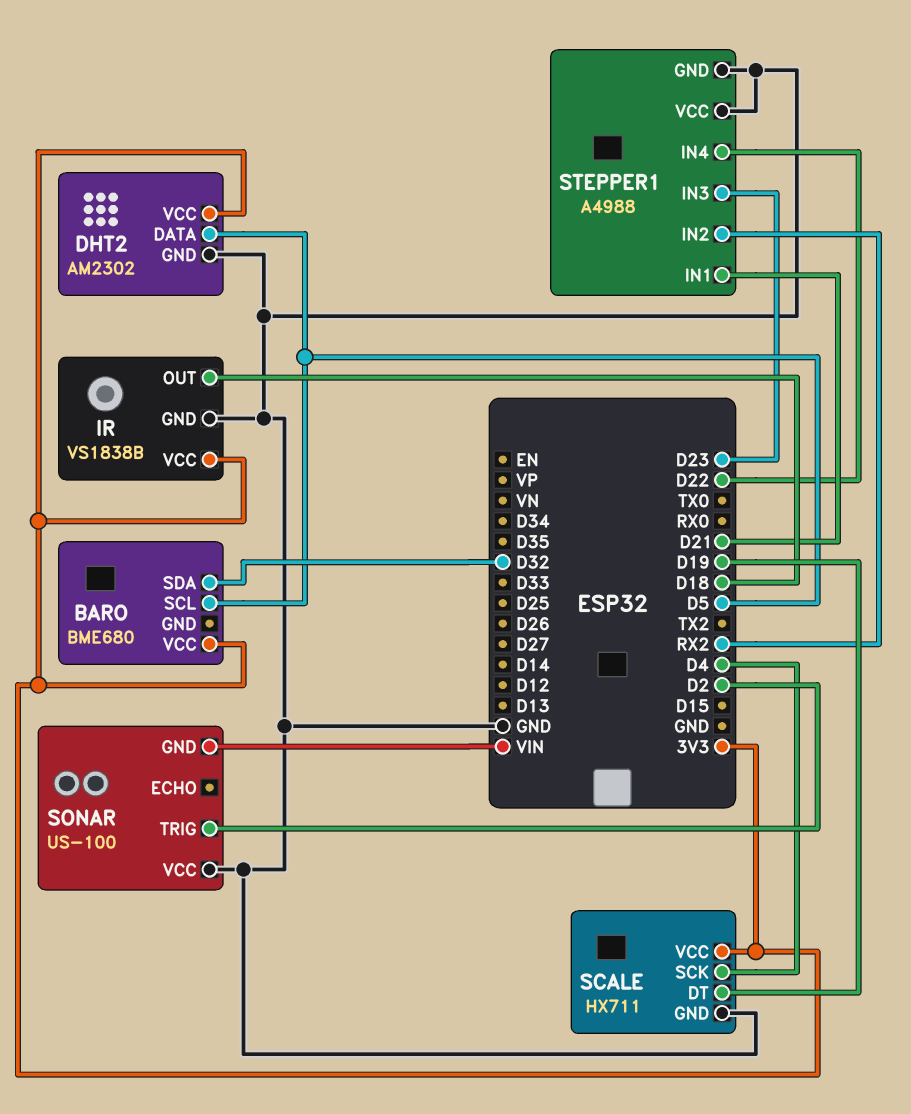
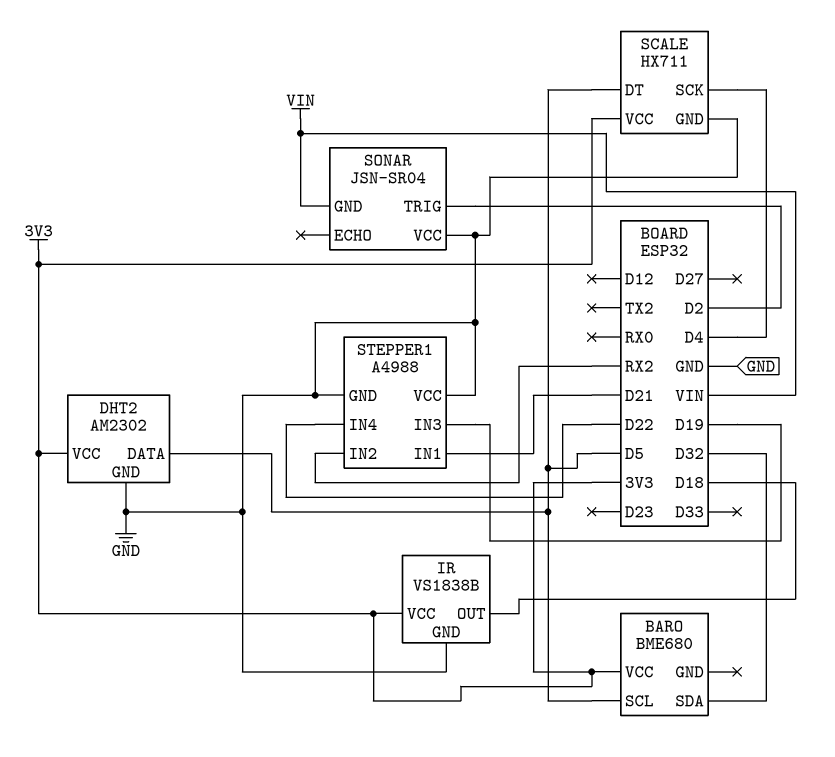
SCALE pin DT: D19 -> D5
SONAR: US-100 -> JSN-SR04
STEPPER1 pin IN3: D23 -> D19

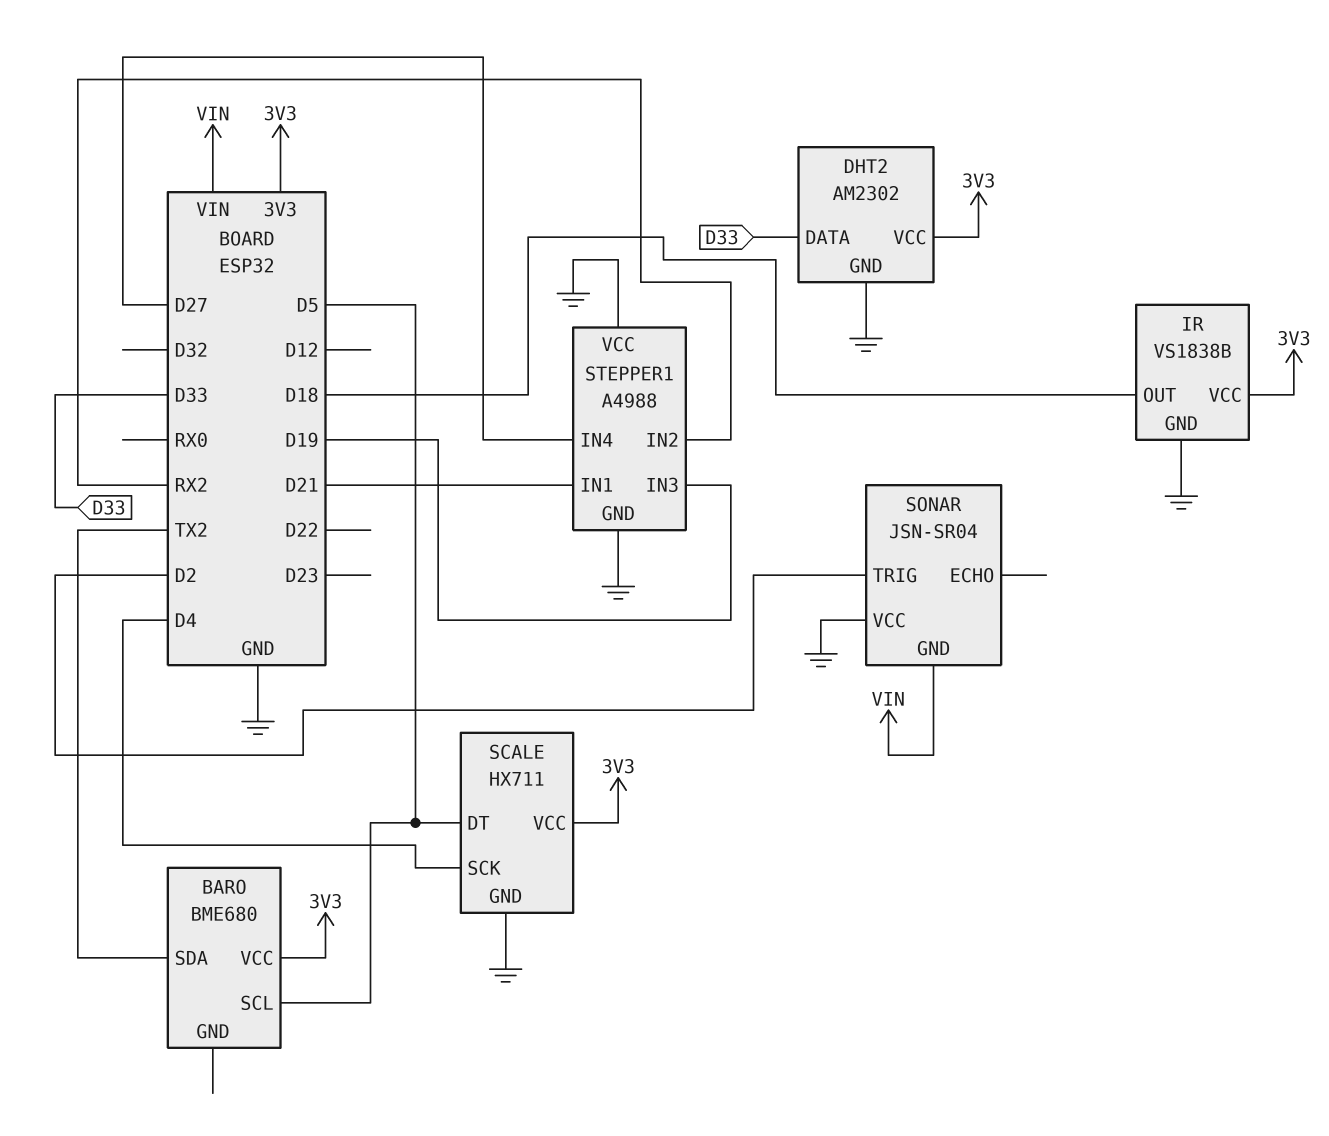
BARO pin SDA: D32 -> TX2
DHT2 pin DATA: D5 -> D33
STEPPER1 pin IN4: D22 -> D27

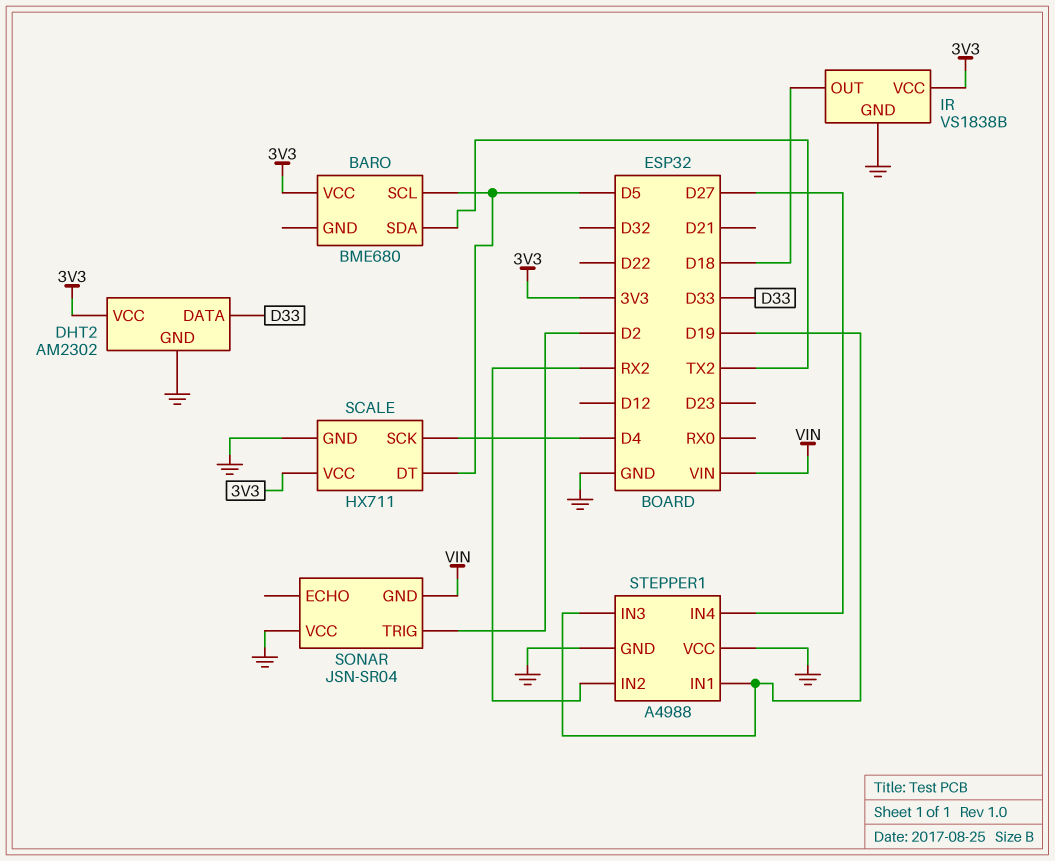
STEPPER1 pin IN1: D21 -> D19

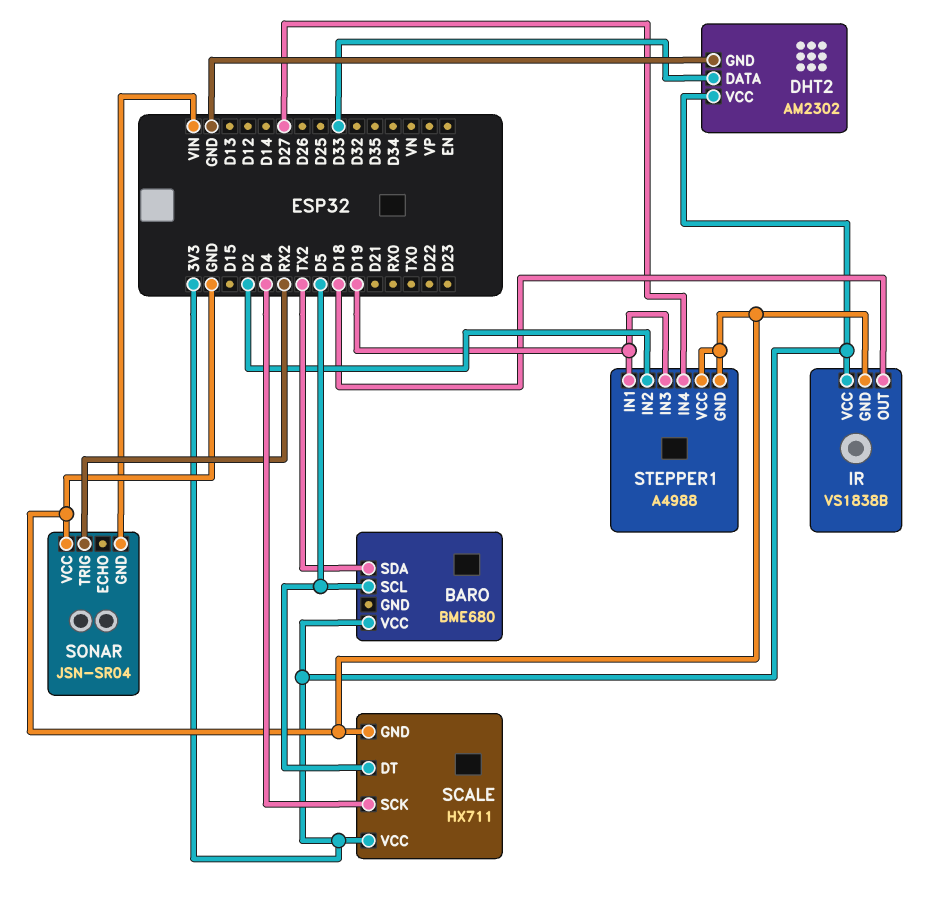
SONAR pin TRIG: D2 -> RX2
STEPPER1 pin IN2: RX2 -> D2

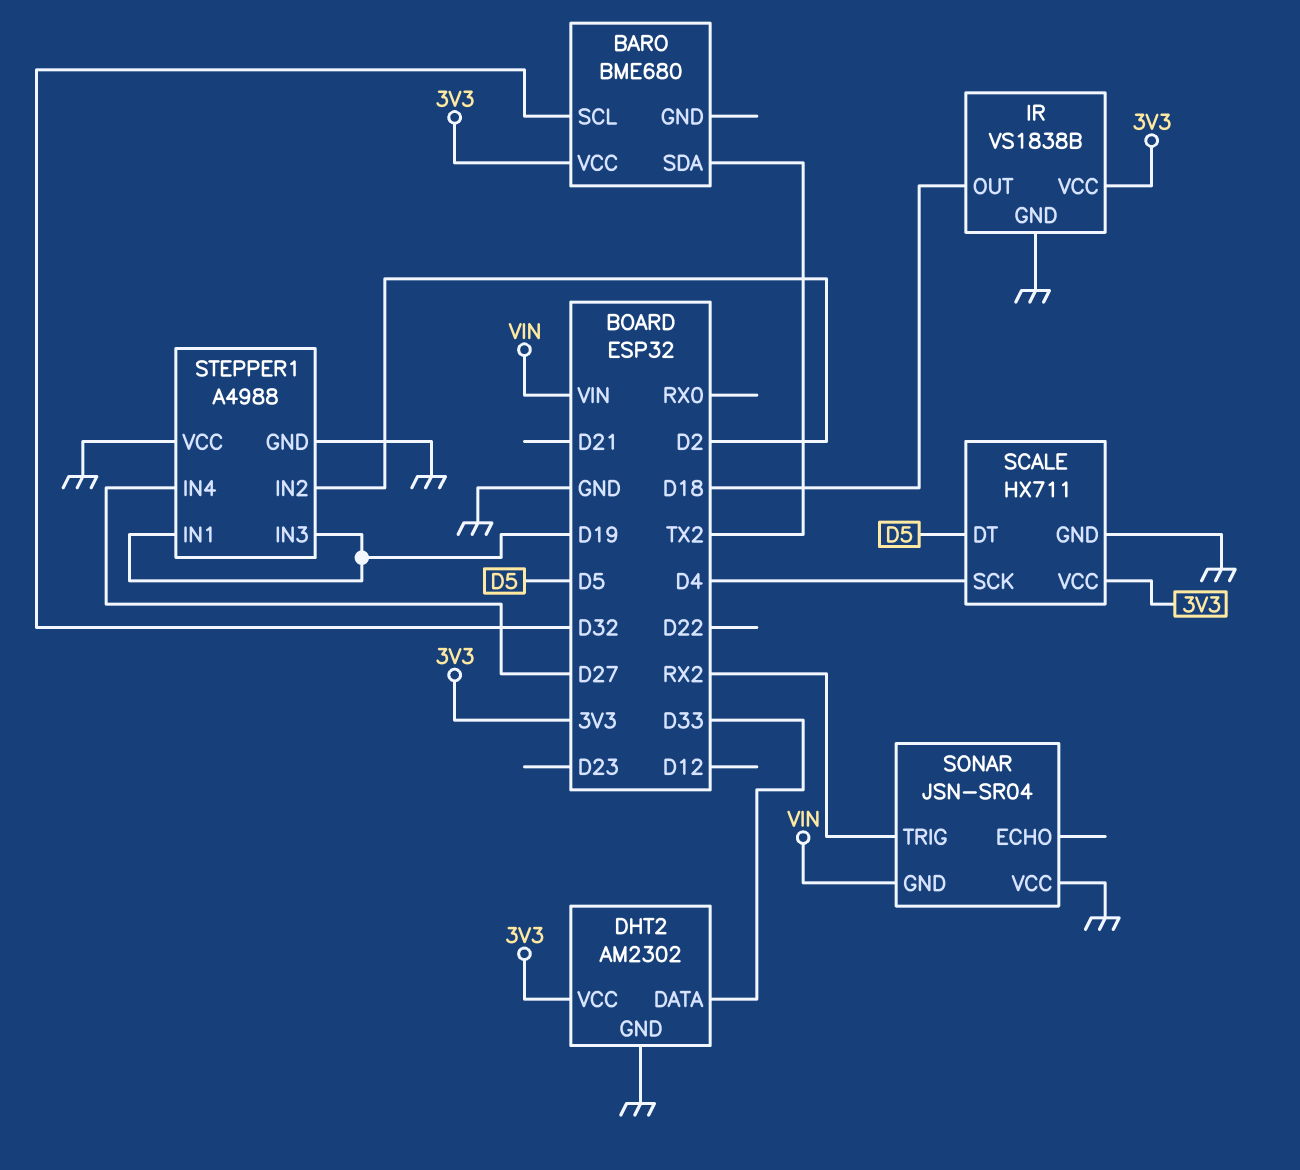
BARO pin SCL: D5 -> D32

